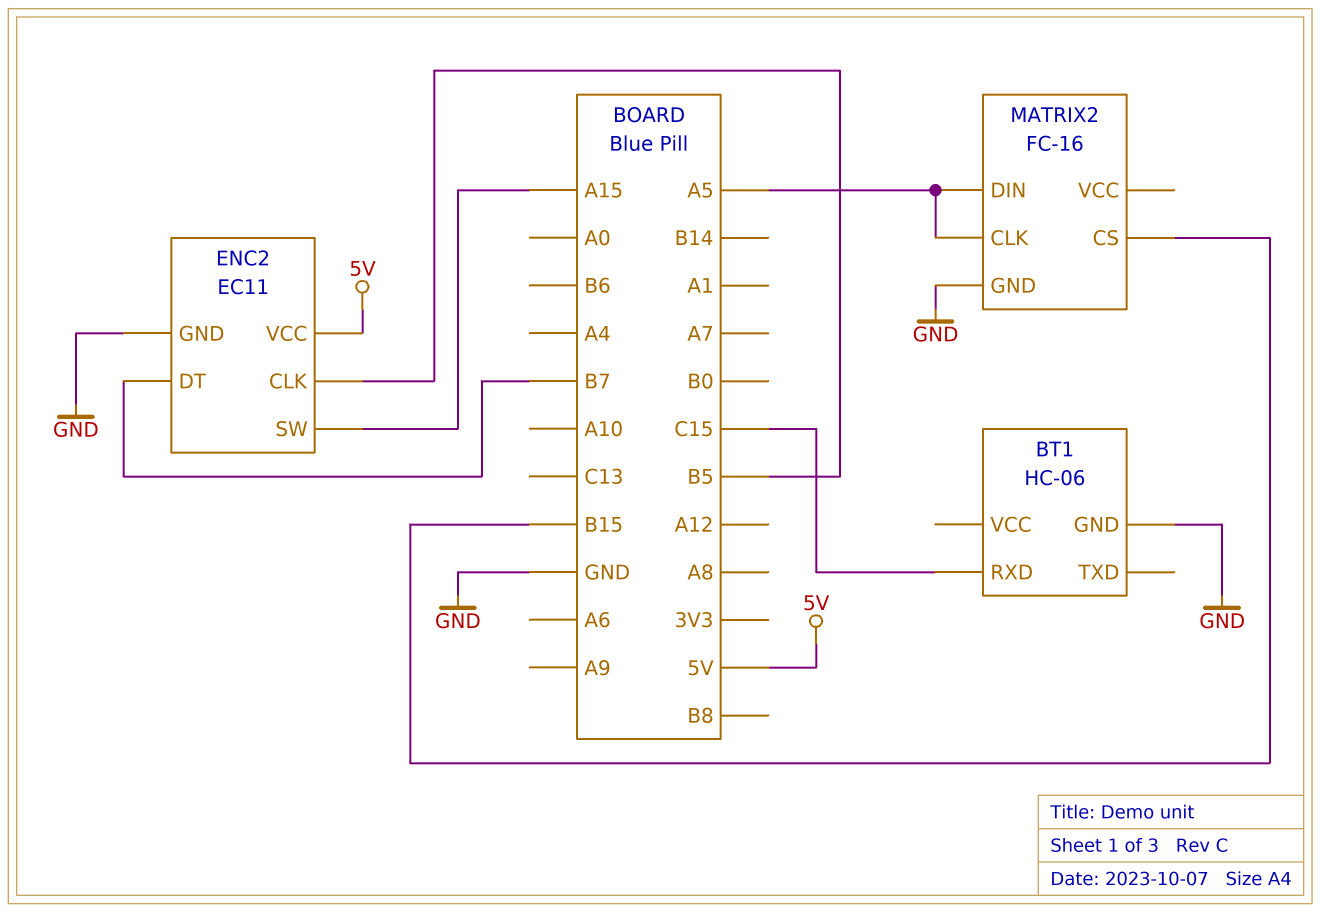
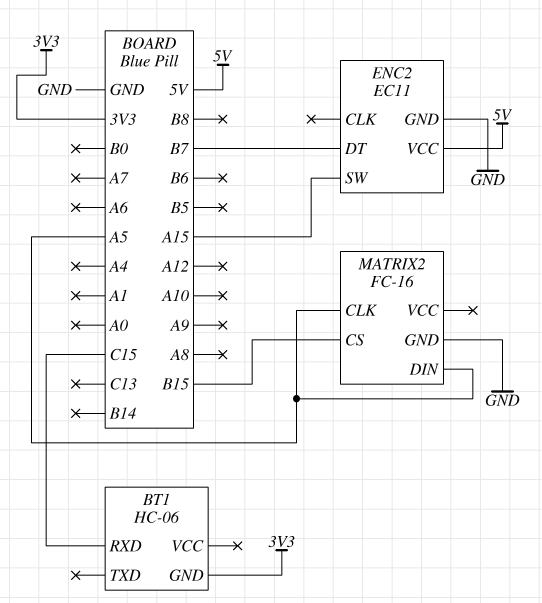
BT1 pin GND: GND -> 3V3
ENC2 pin CLK: B5 -> none

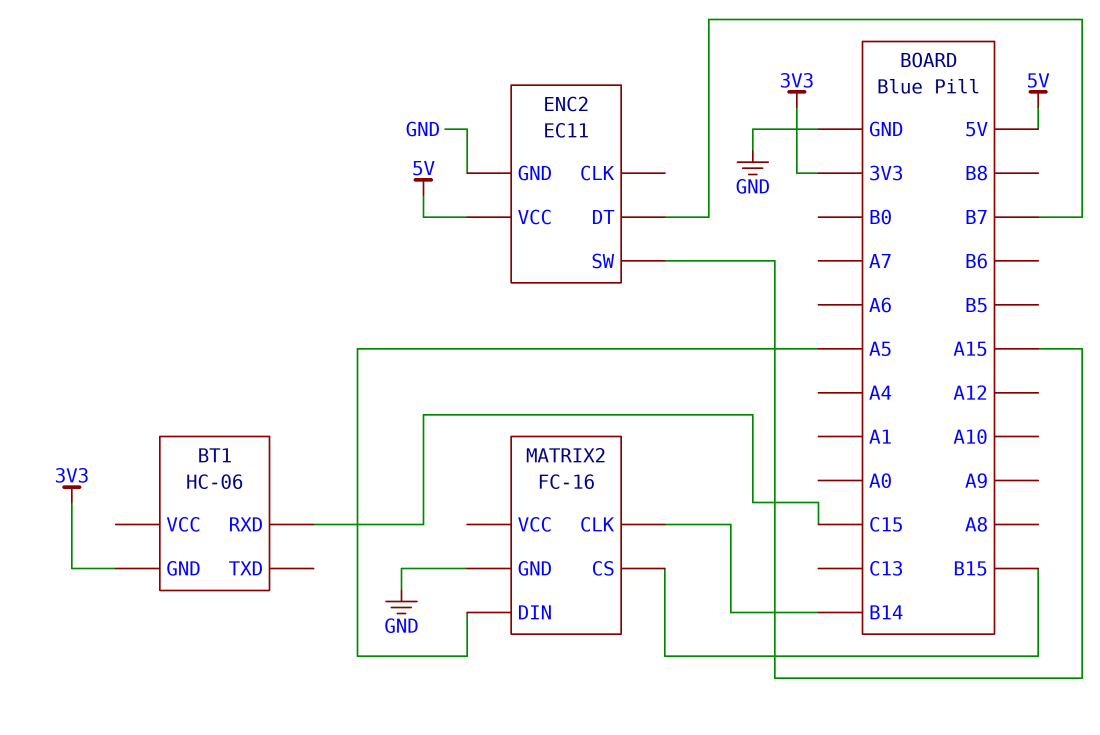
MATRIX2 pin CLK: A5 -> B14

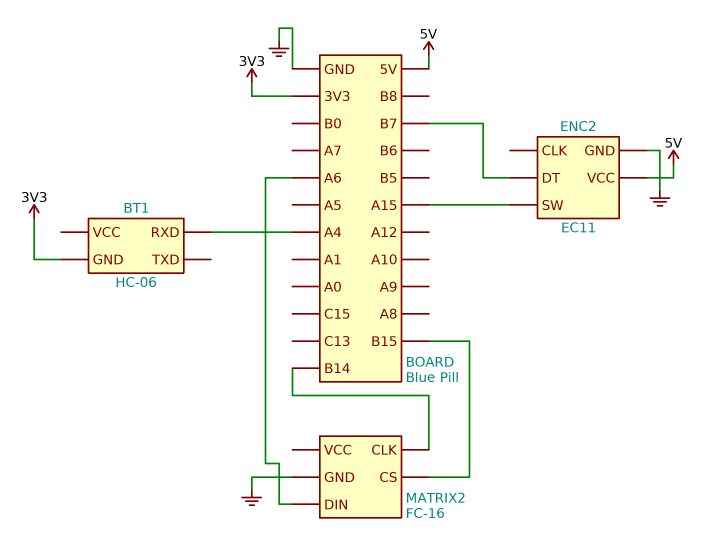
BT1 pin RXD: C15 -> A4
MATRIX2 pin DIN: A5 -> A6

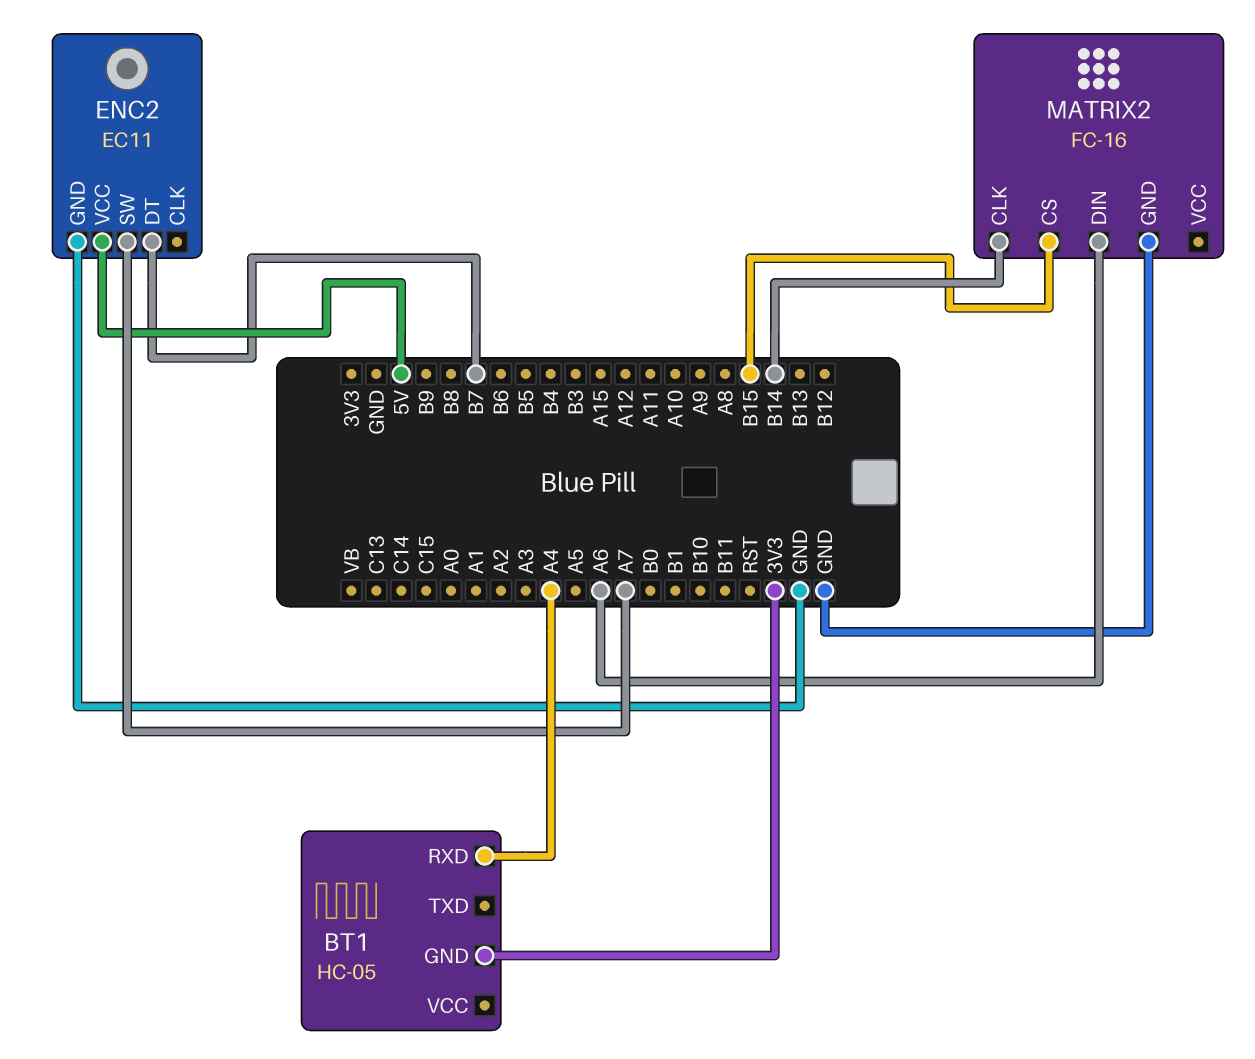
BT1: HC-06 -> HC-05
ENC2 pin SW: A15 -> A7

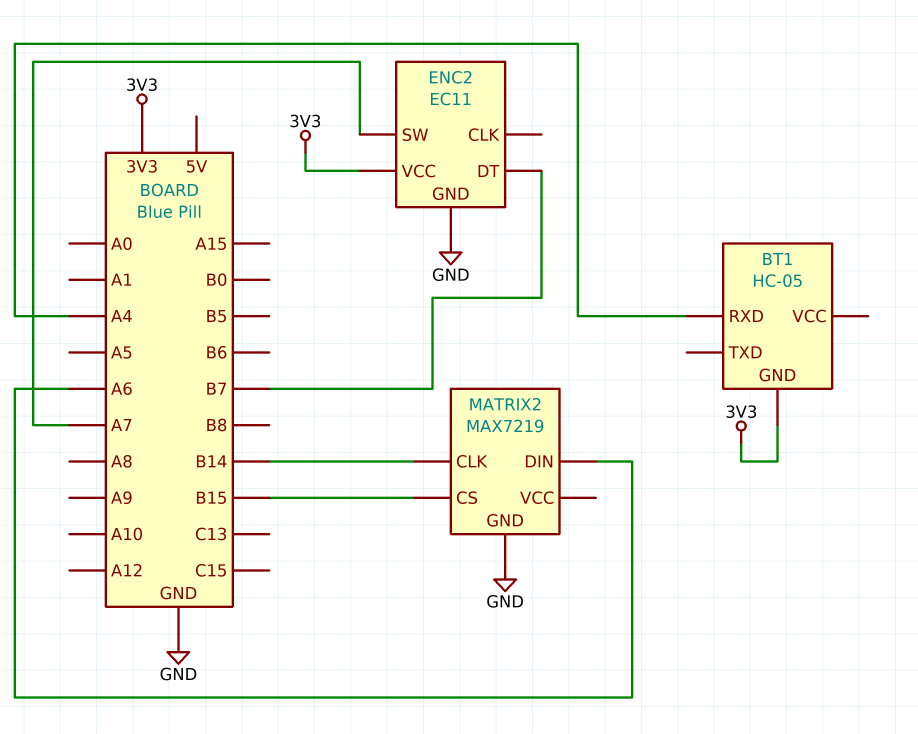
ENC2 pin VCC: 5V -> 3V3
MATRIX2: FC-16 -> MAX7219

